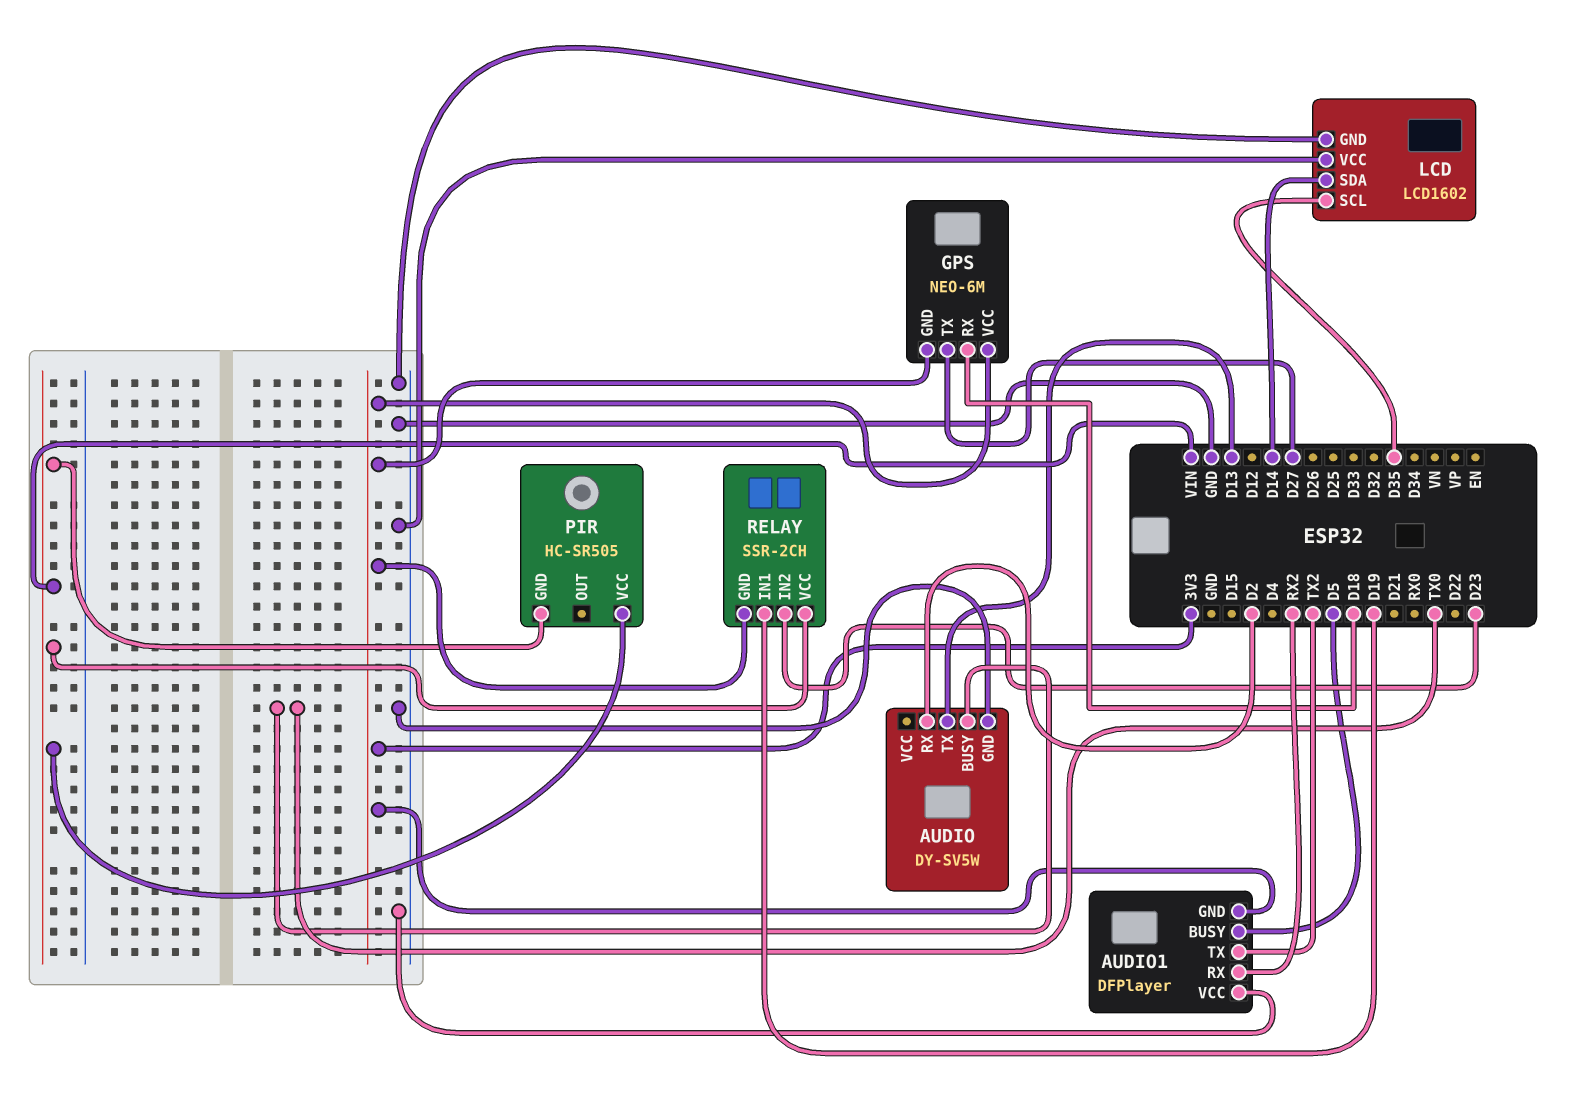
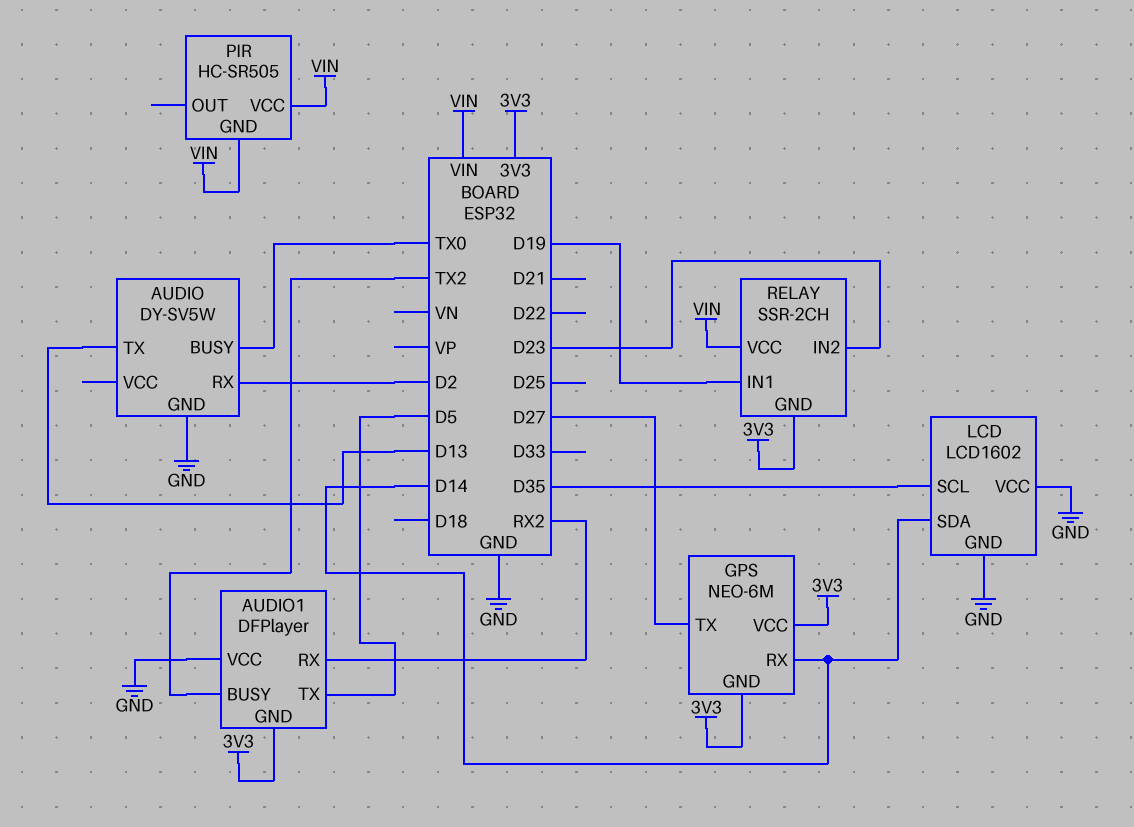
AUDIO1 pin BUSY: D5 -> TX2
AUDIO1 pin TX: TX2 -> D5
GPS pin RX: D18 -> D14

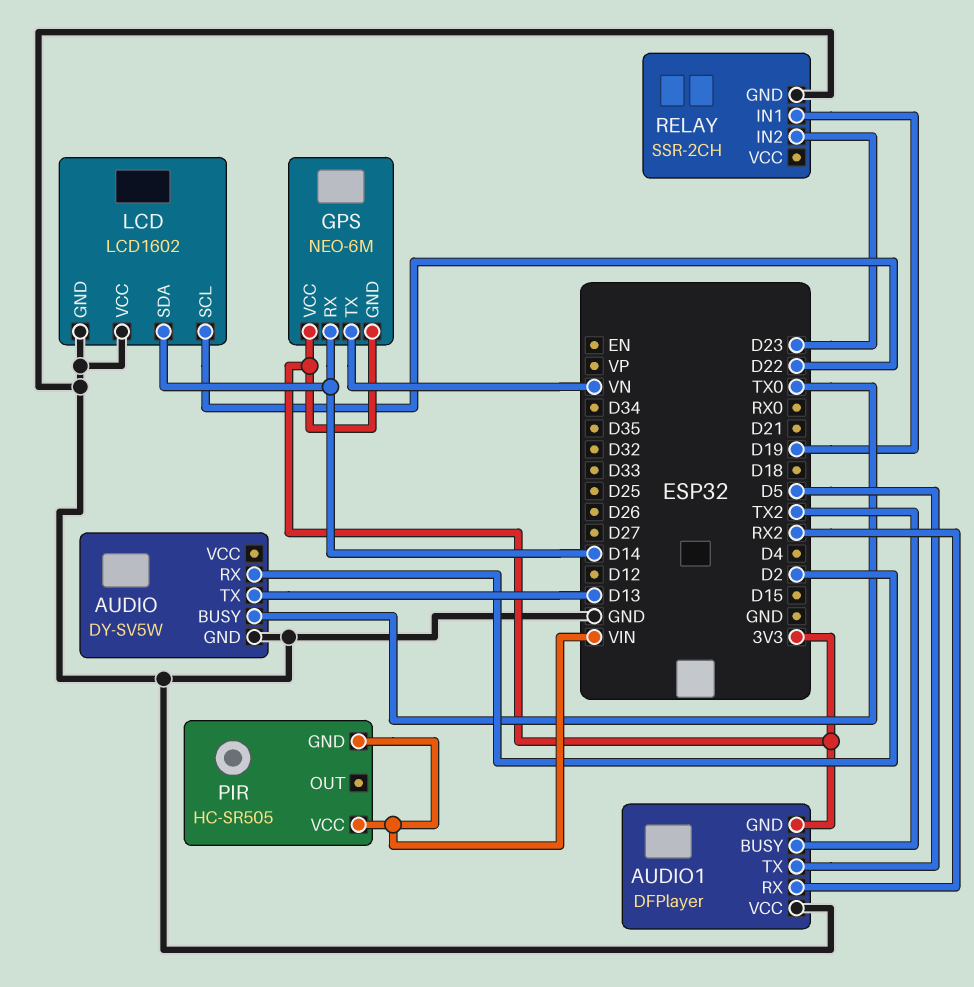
GPS pin TX: D27 -> VN
LCD pin SCL: D35 -> D22
RELAY pin GND: 3V3 -> GND
RELAY pin VCC: VIN -> none

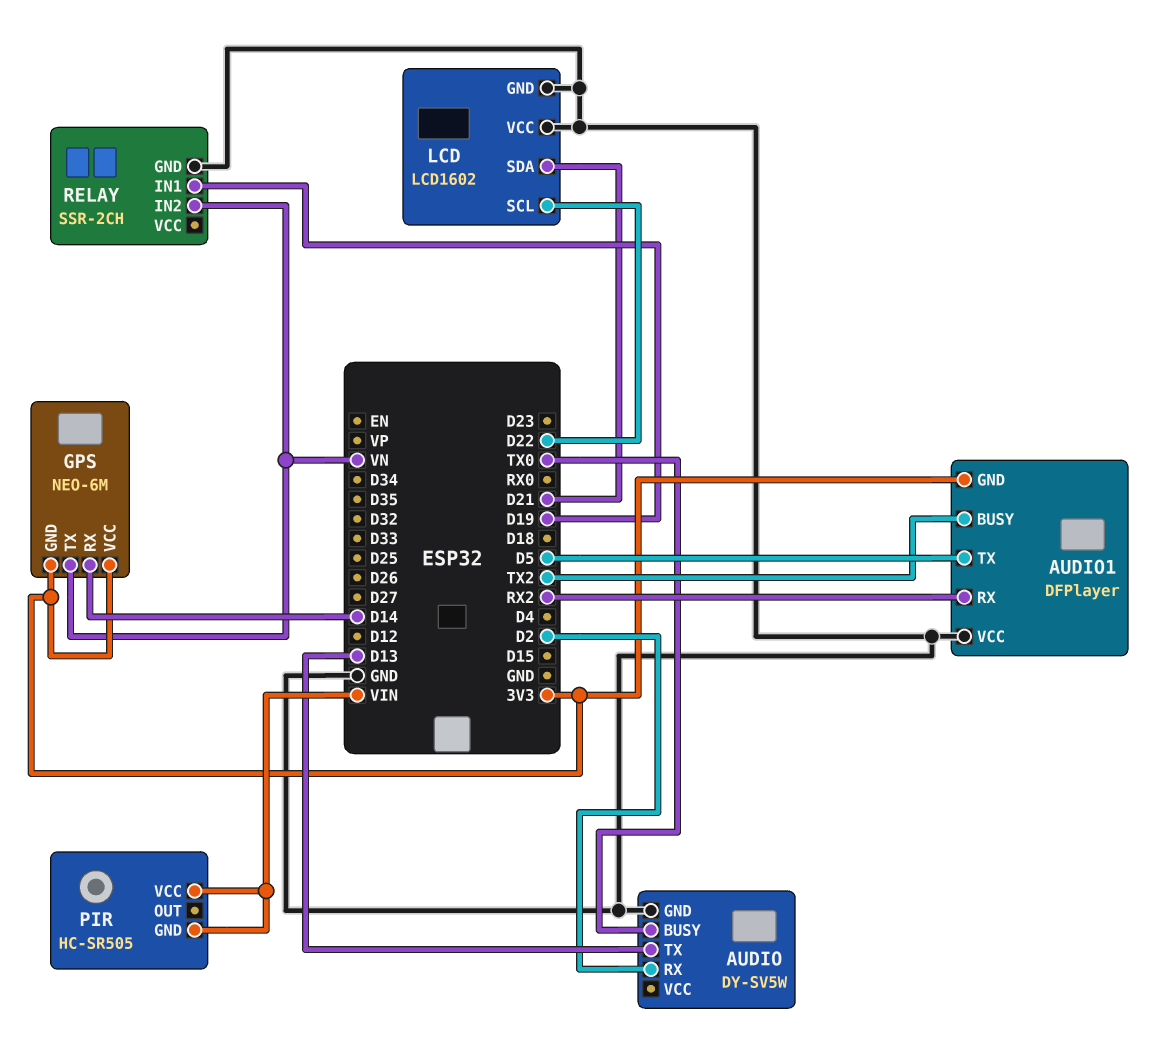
LCD pin SDA: D14 -> D21
RELAY pin IN2: D23 -> VN

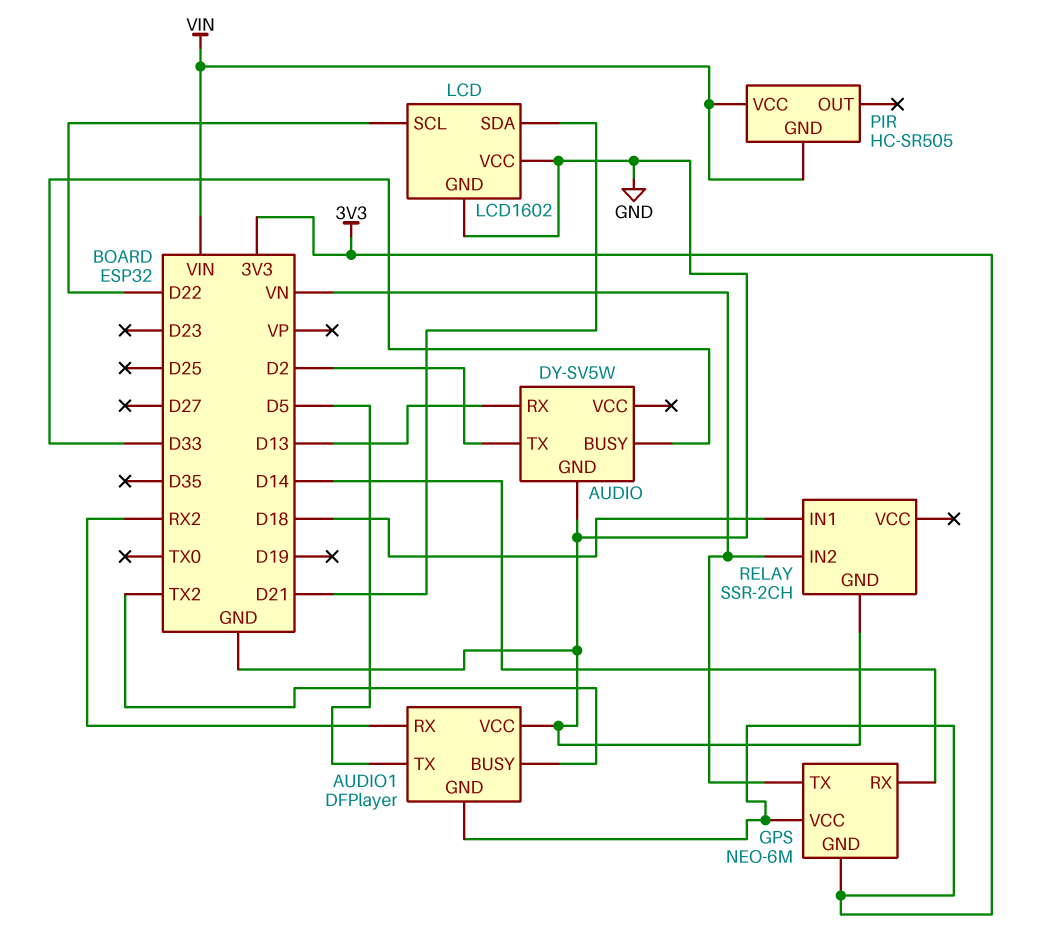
AUDIO pin BUSY: TX0 -> D33
AUDIO pin RX: D2 -> D13
AUDIO pin TX: D13 -> D2
RELAY pin IN1: D19 -> D18

